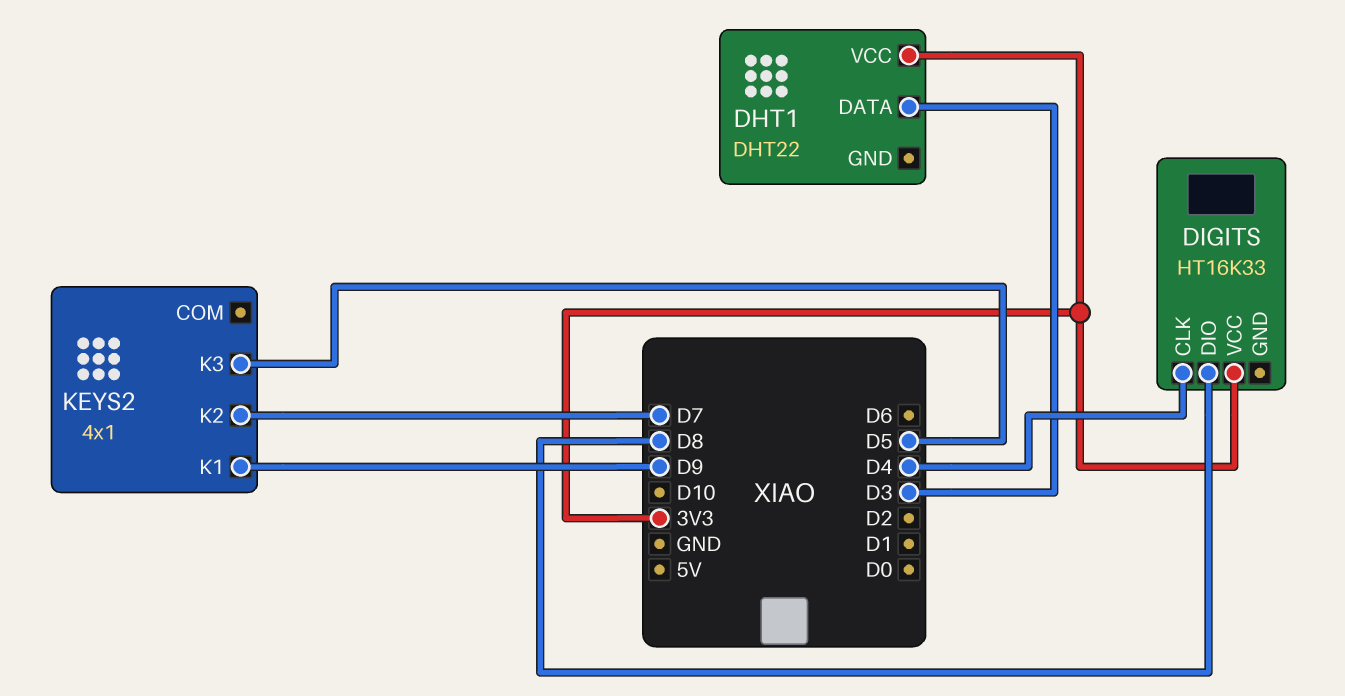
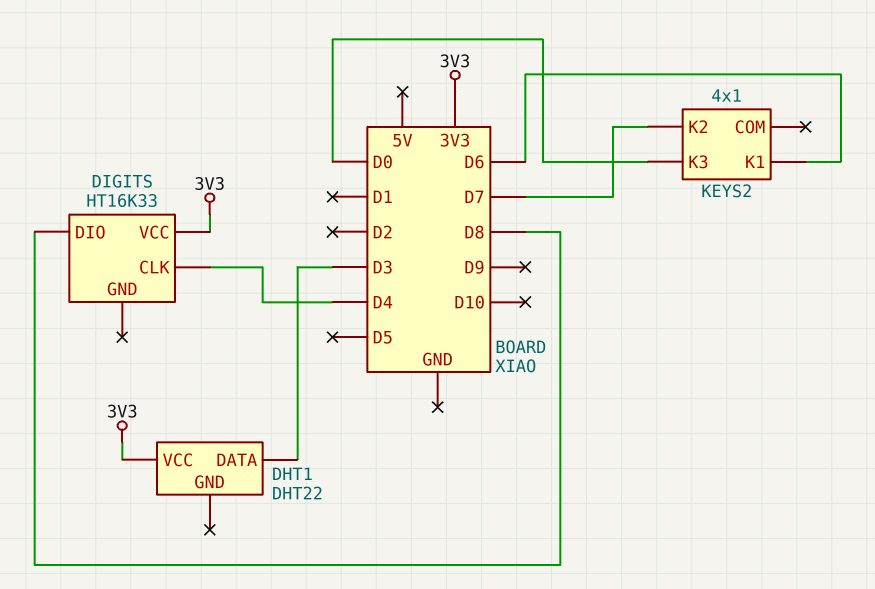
KEYS2 pin K1: D9 -> D6
KEYS2 pin K3: D5 -> D0

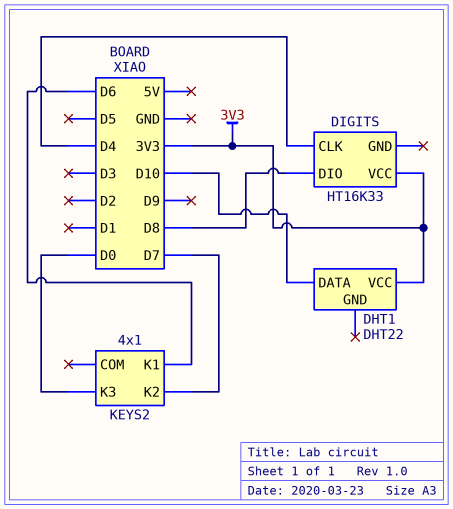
DHT1 pin DATA: D3 -> D10

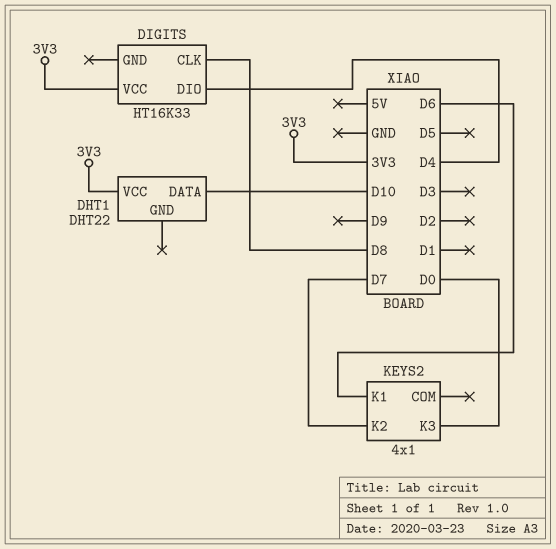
DIGITS pin CLK: D4 -> D8
DIGITS pin DIO: D8 -> D4

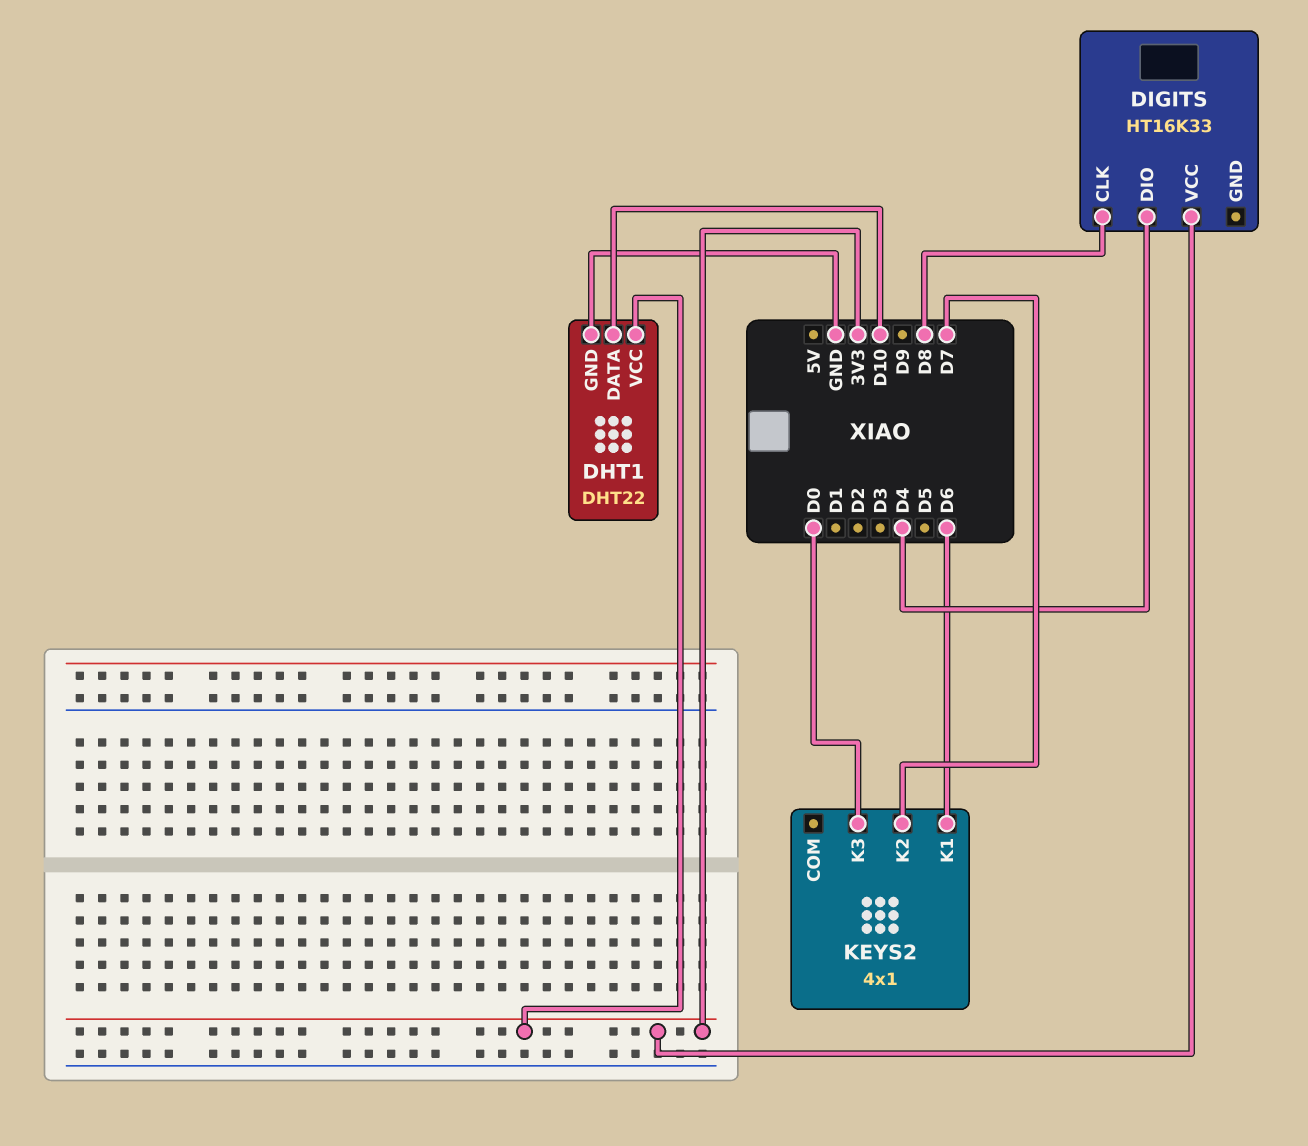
DHT1 pin GND: none -> GND

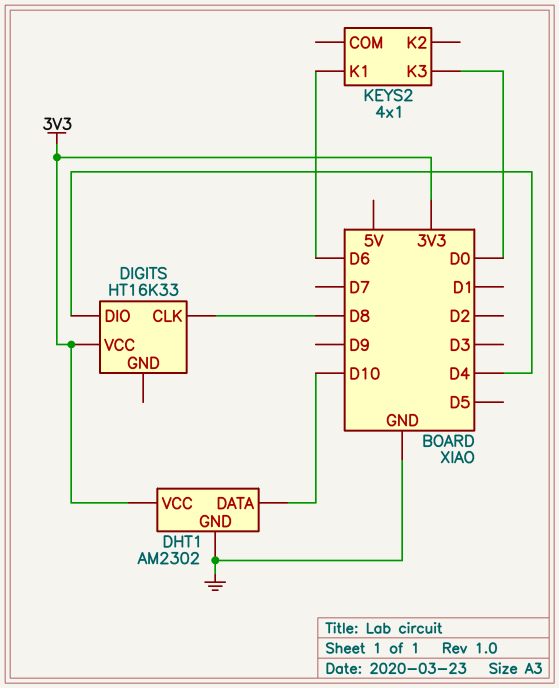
DHT1: DHT22 -> AM2302
KEYS2 pin K2: D7 -> none

